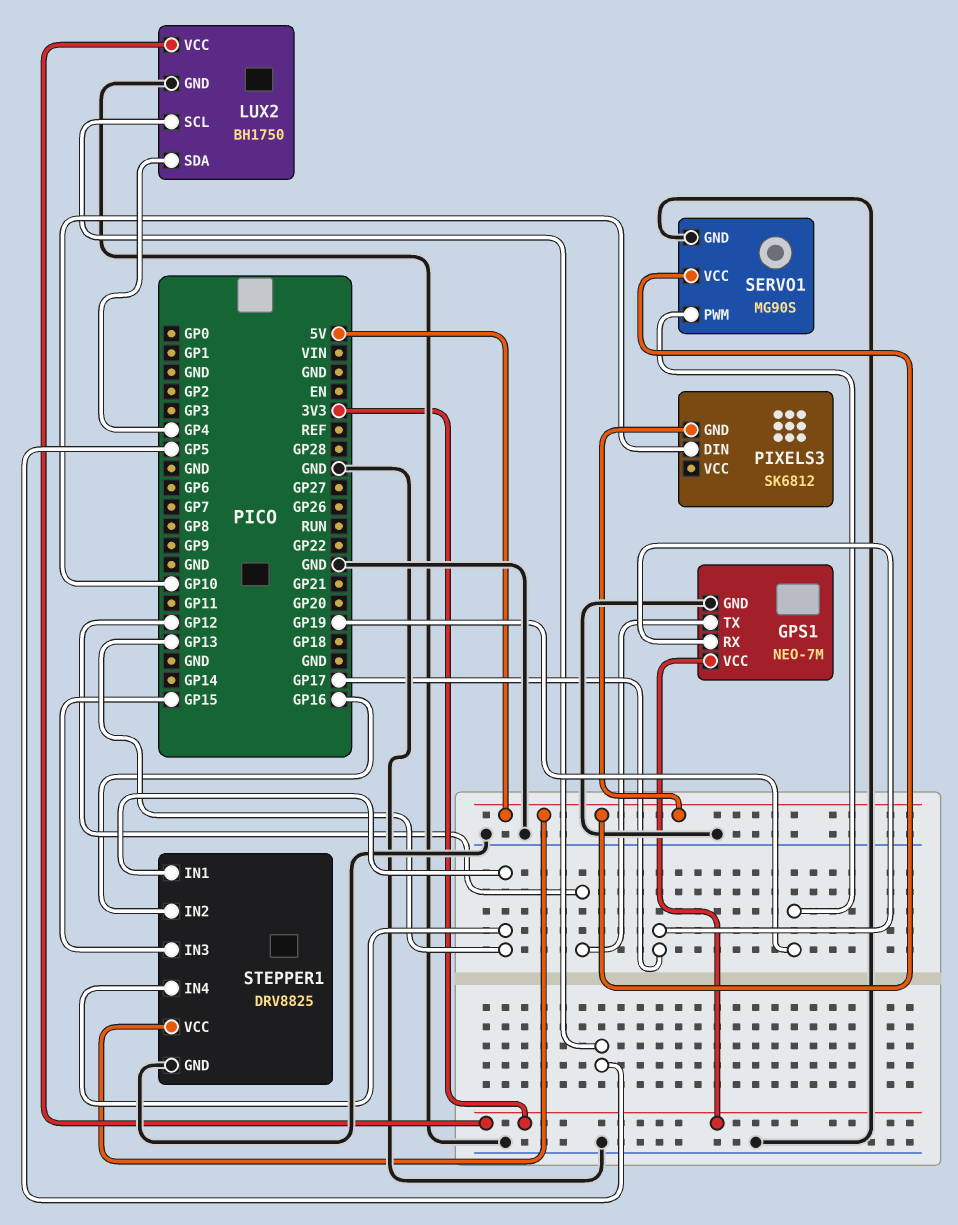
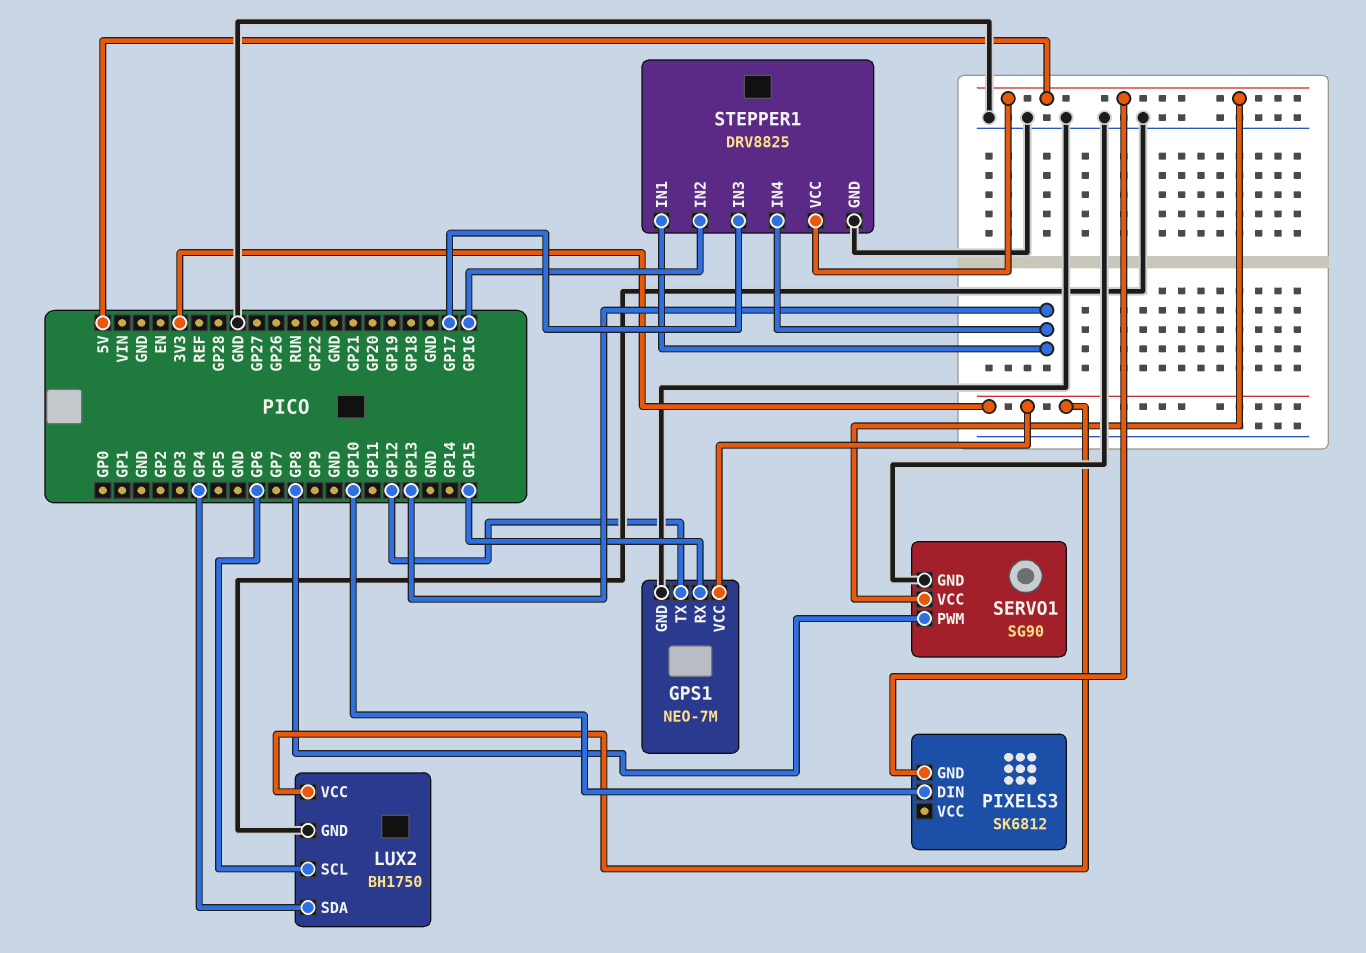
GPS1 pin RX: GP17 -> GP15
LUX2 pin SCL: GP5 -> GP6
SERVO1: MG90S -> SG90
SERVO1 pin PWM: GP19 -> GP8
STEPPER1 pin IN3: GP15 -> GP17

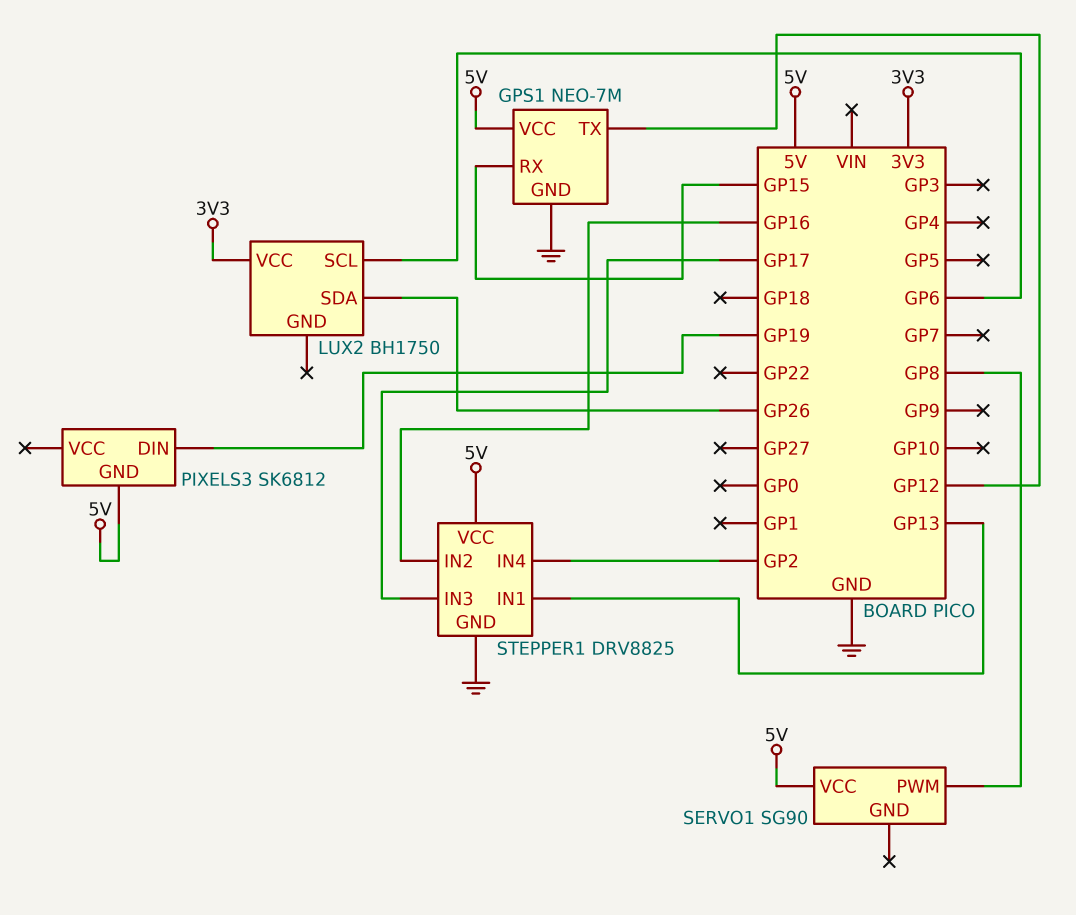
GPS1 pin VCC: 3V3 -> 5V
LUX2 pin GND: GND -> none
LUX2 pin SDA: GP4 -> GP26
PIXELS3 pin DIN: GP10 -> GP19
SERVO1 pin GND: GND -> none
STEPPER1 pin IN4: GP13 -> GP2

